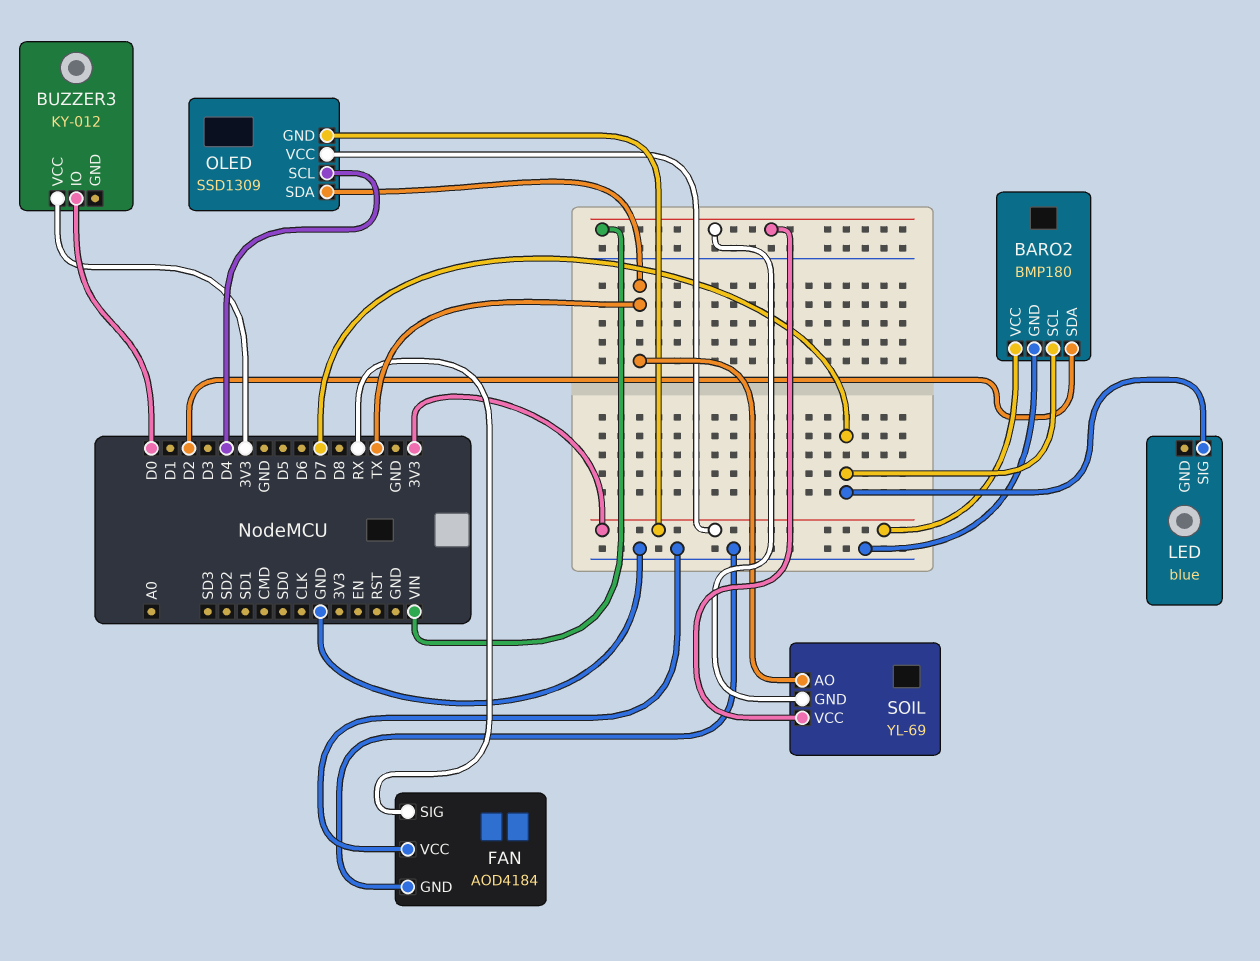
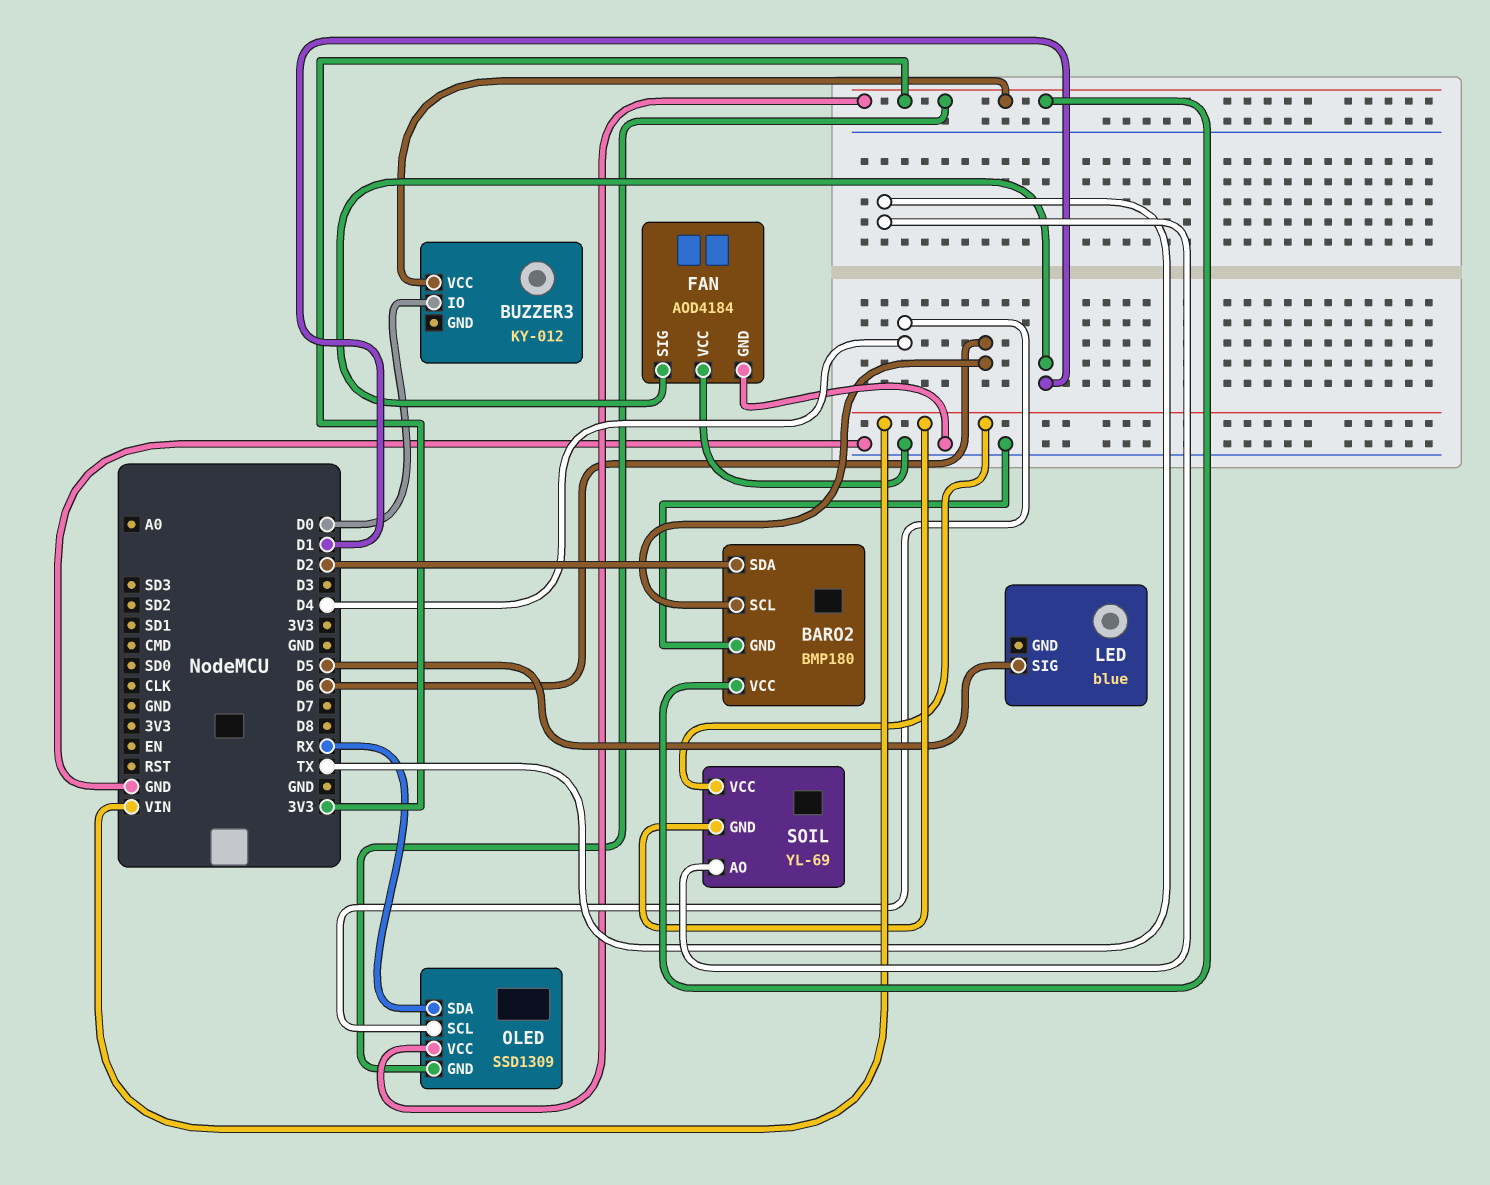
BARO2 pin SCL: D7 -> D6
FAN pin SIG: RX -> D1
LED pin SIG: D7 -> D5
OLED pin SDA: TX -> RX

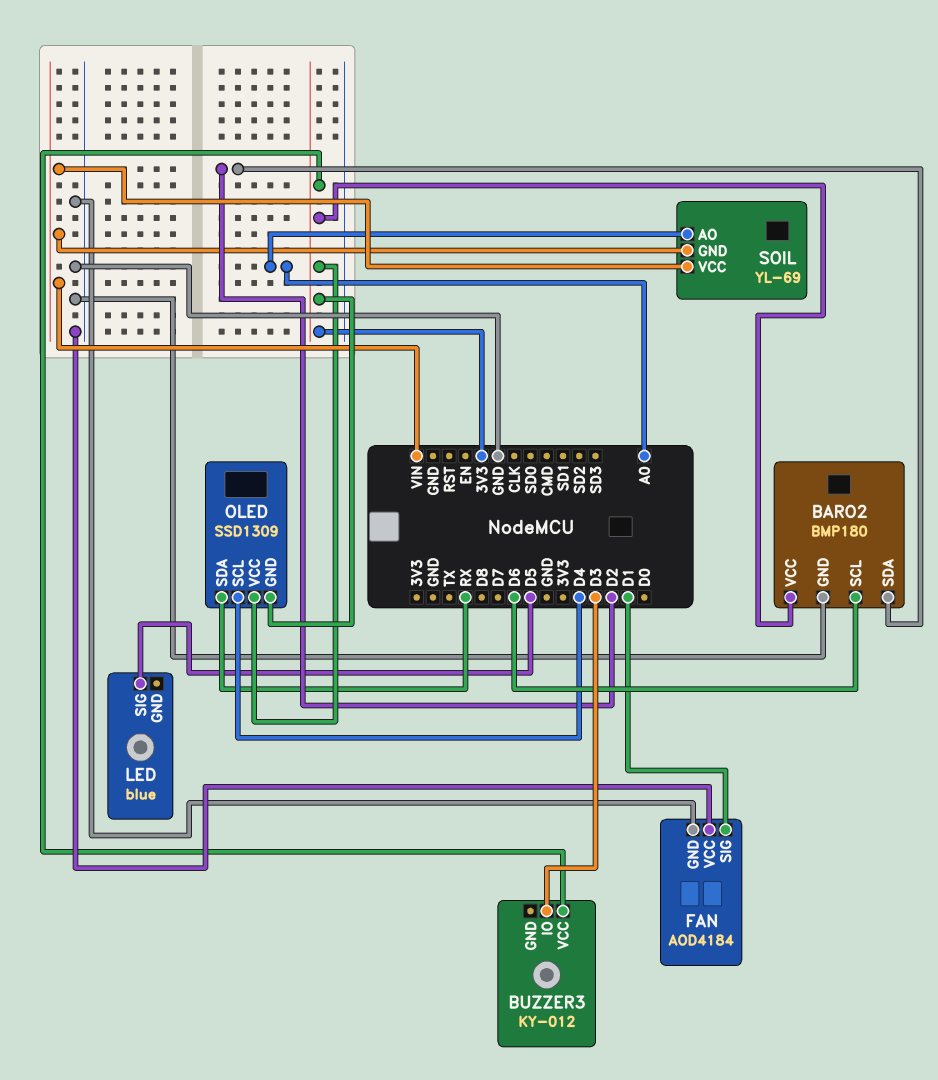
BUZZER3 pin IO: D0 -> D3
SOIL pin AO: TX -> A0

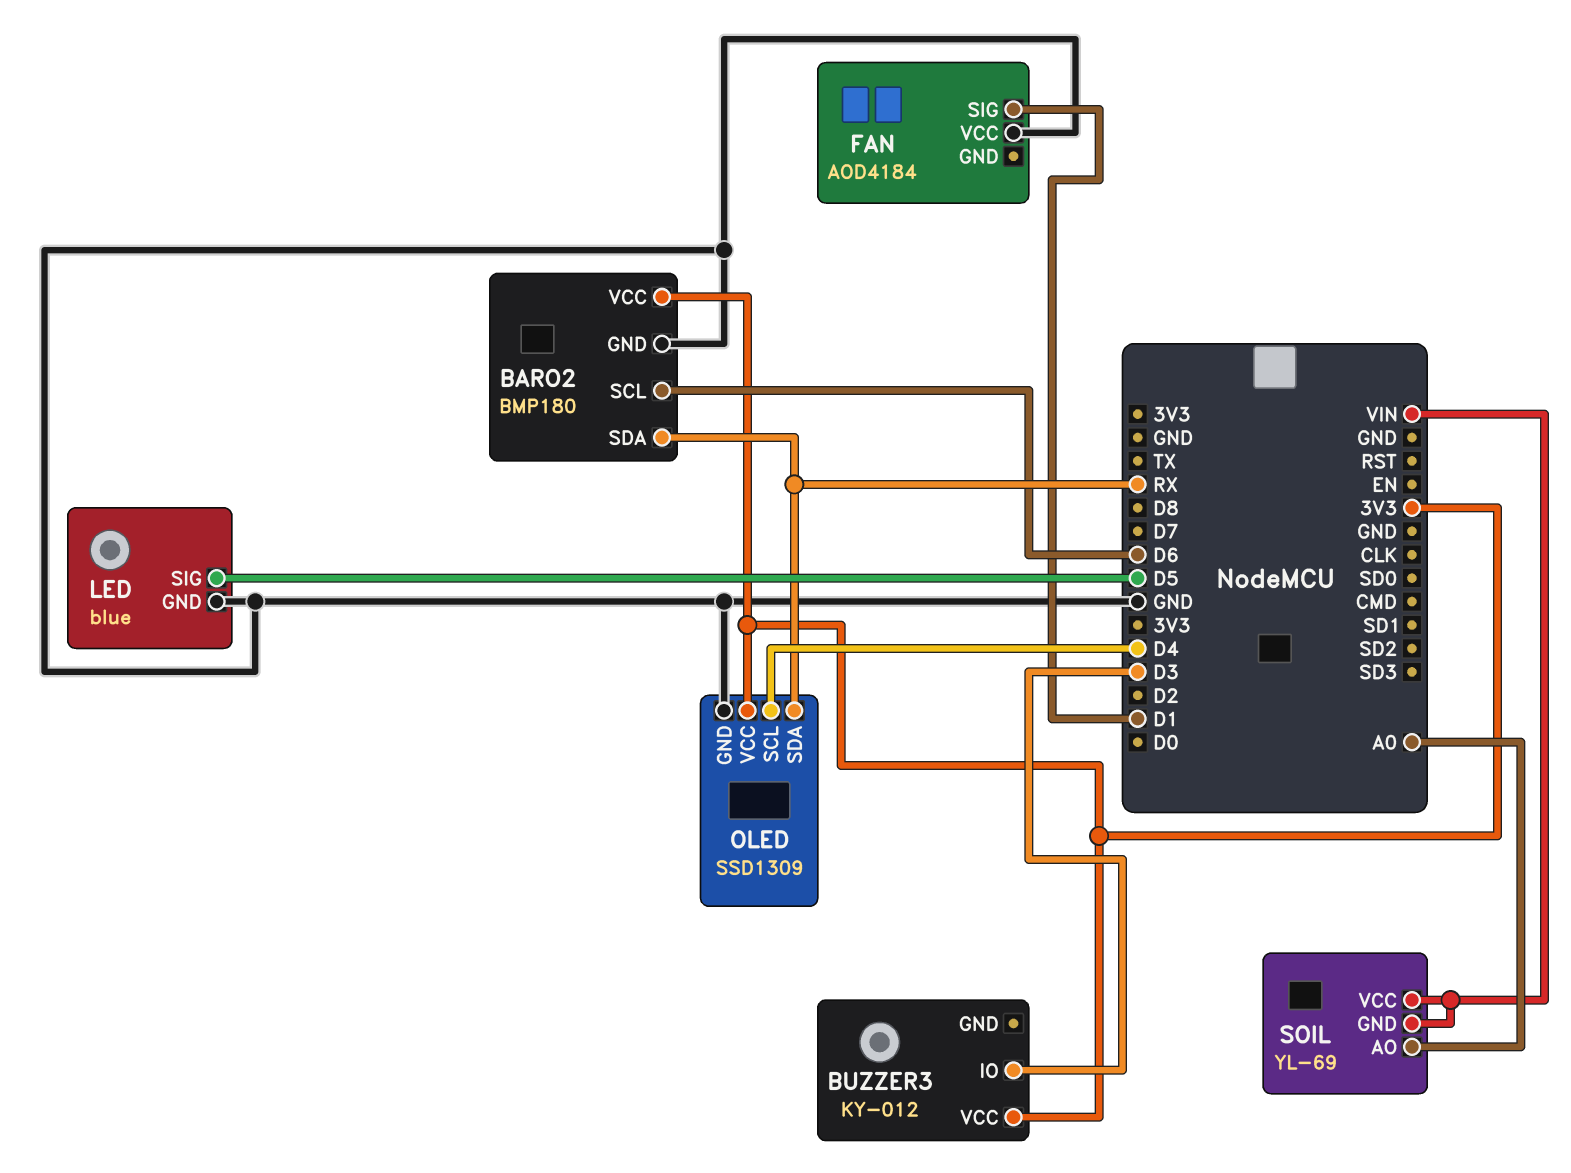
BARO2 pin SDA: D2 -> RX
FAN pin GND: GND -> none
LED pin GND: none -> GND
OLED pin GND: 3V3 -> GND

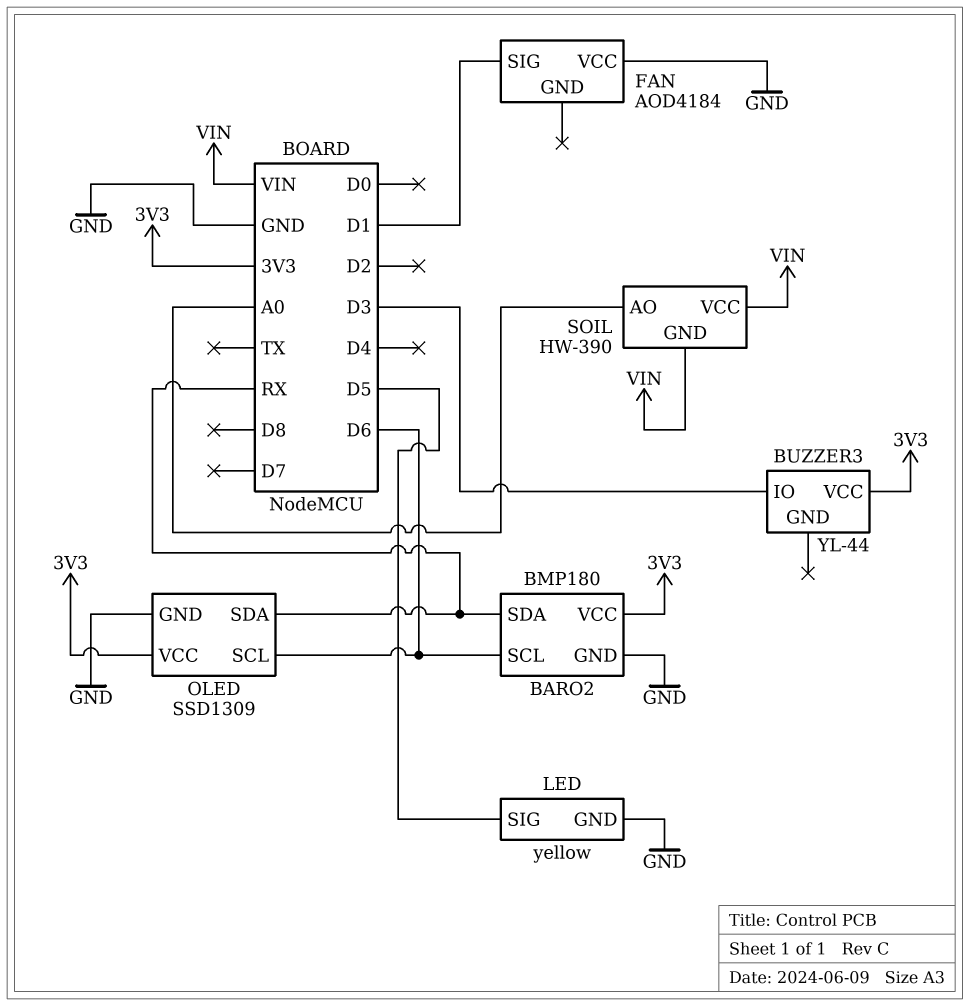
BUZZER3: KY-012 -> YL-44
LED: blue -> yellow
OLED pin SCL: D4 -> D6
SOIL: YL-69 -> HW-390

